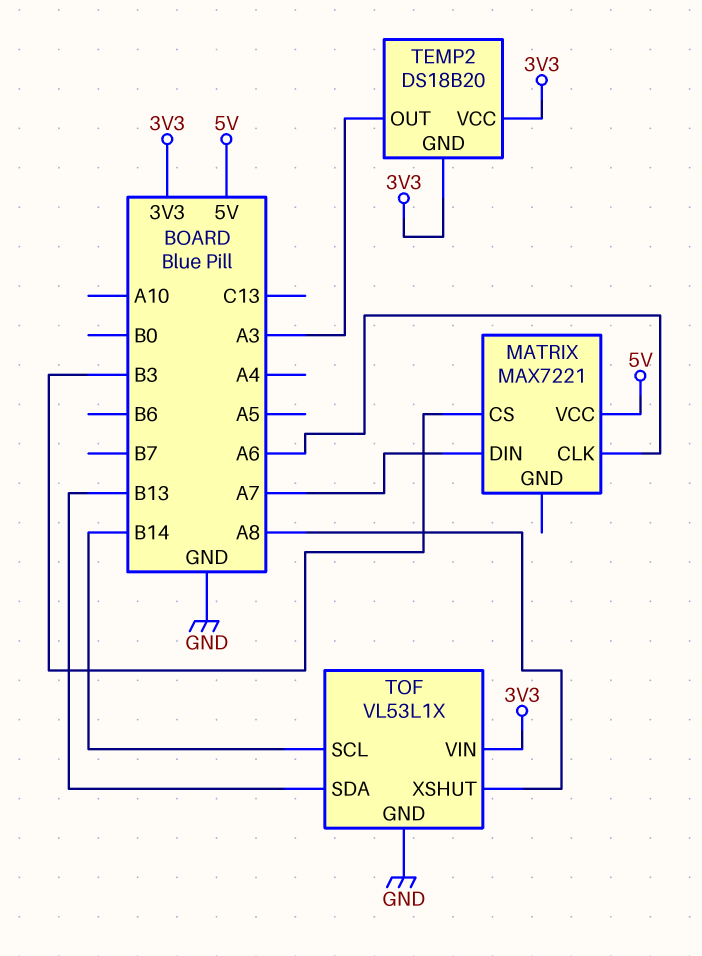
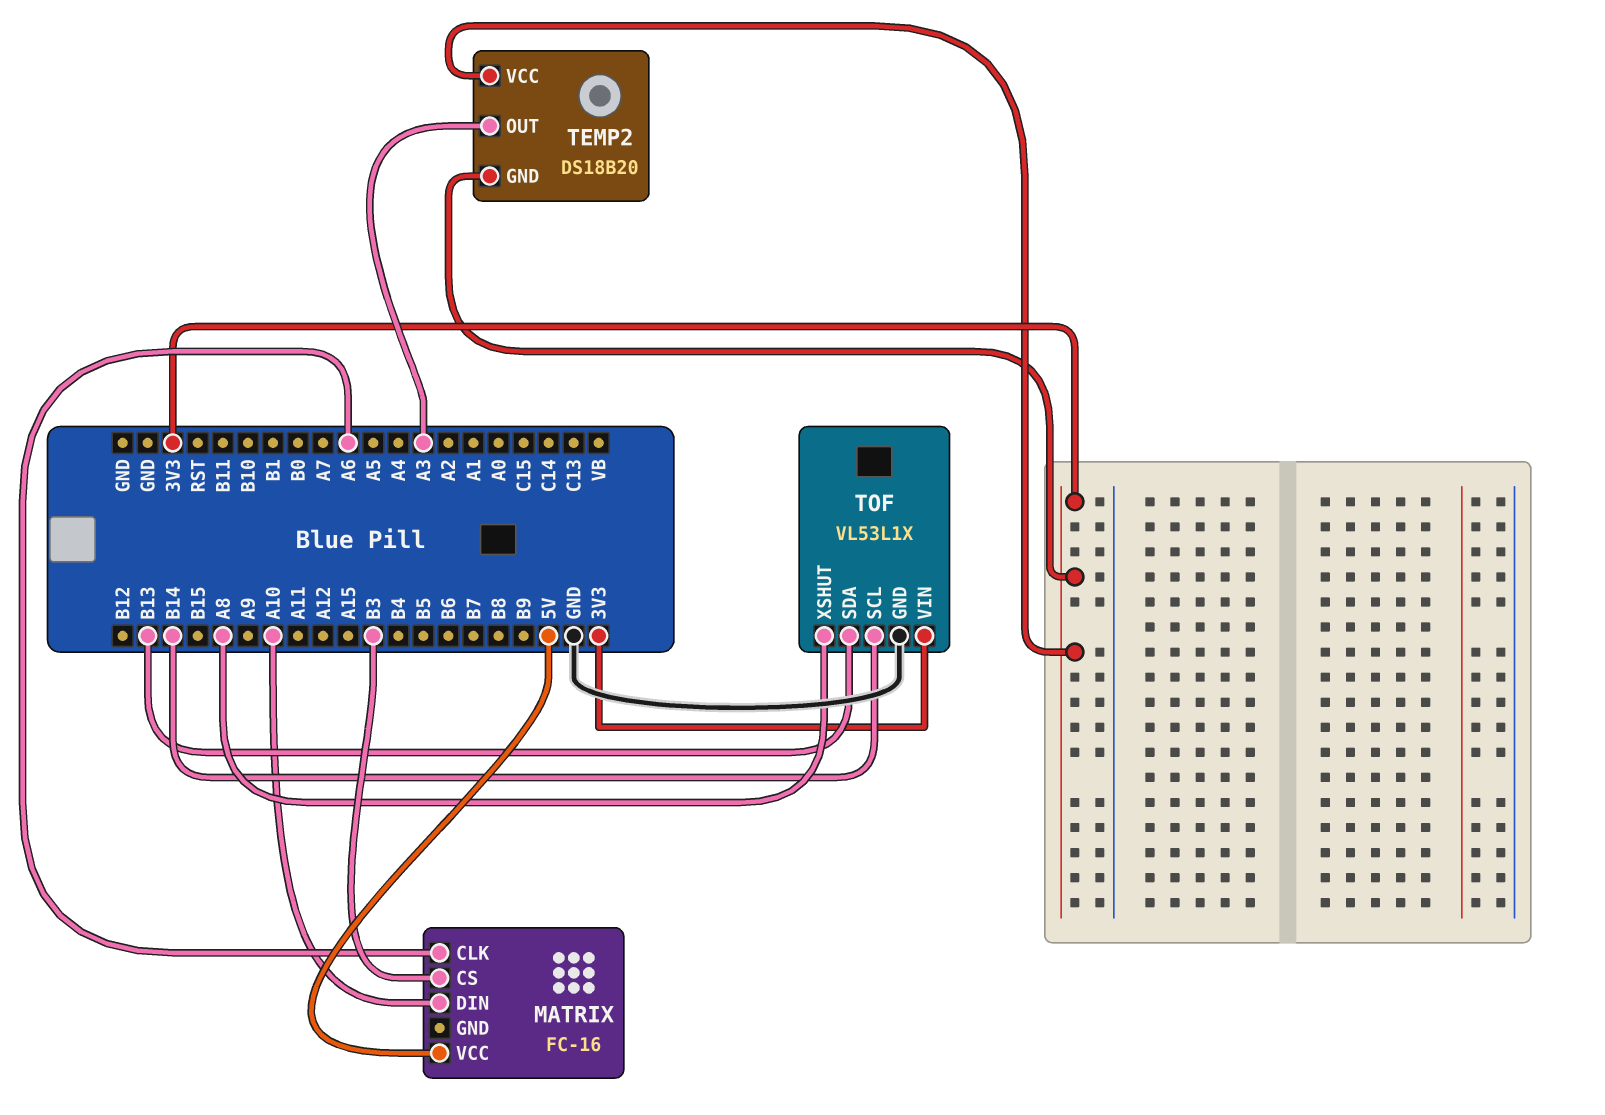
MATRIX: MAX7221 -> FC-16
MATRIX pin DIN: A7 -> A10

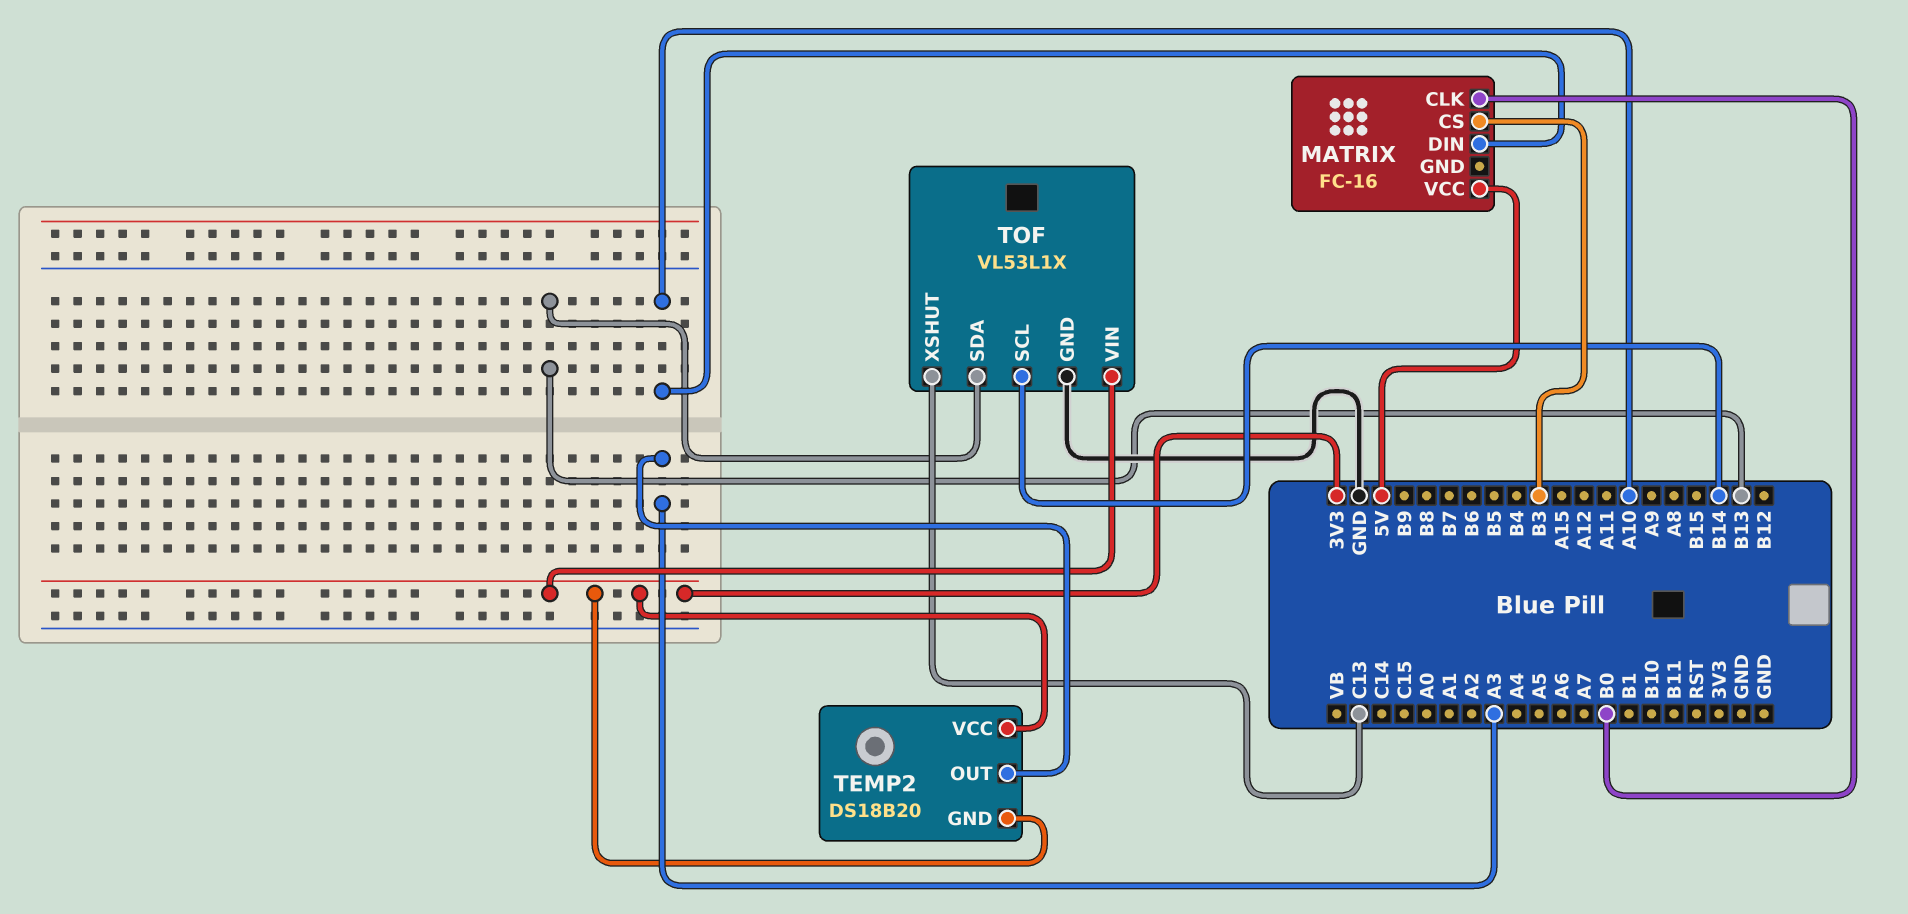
MATRIX pin CLK: A6 -> B0
TOF pin XSHUT: A8 -> C13

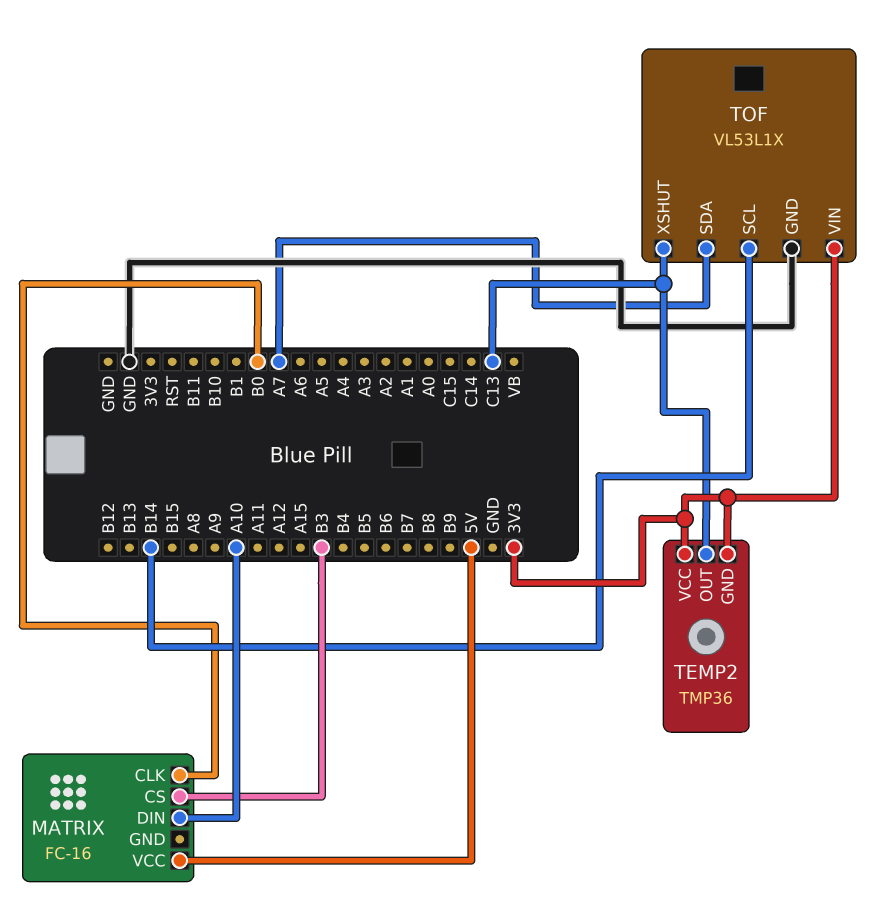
TEMP2: DS18B20 -> TMP36
TEMP2 pin OUT: A3 -> C13
TOF pin SDA: B13 -> A7

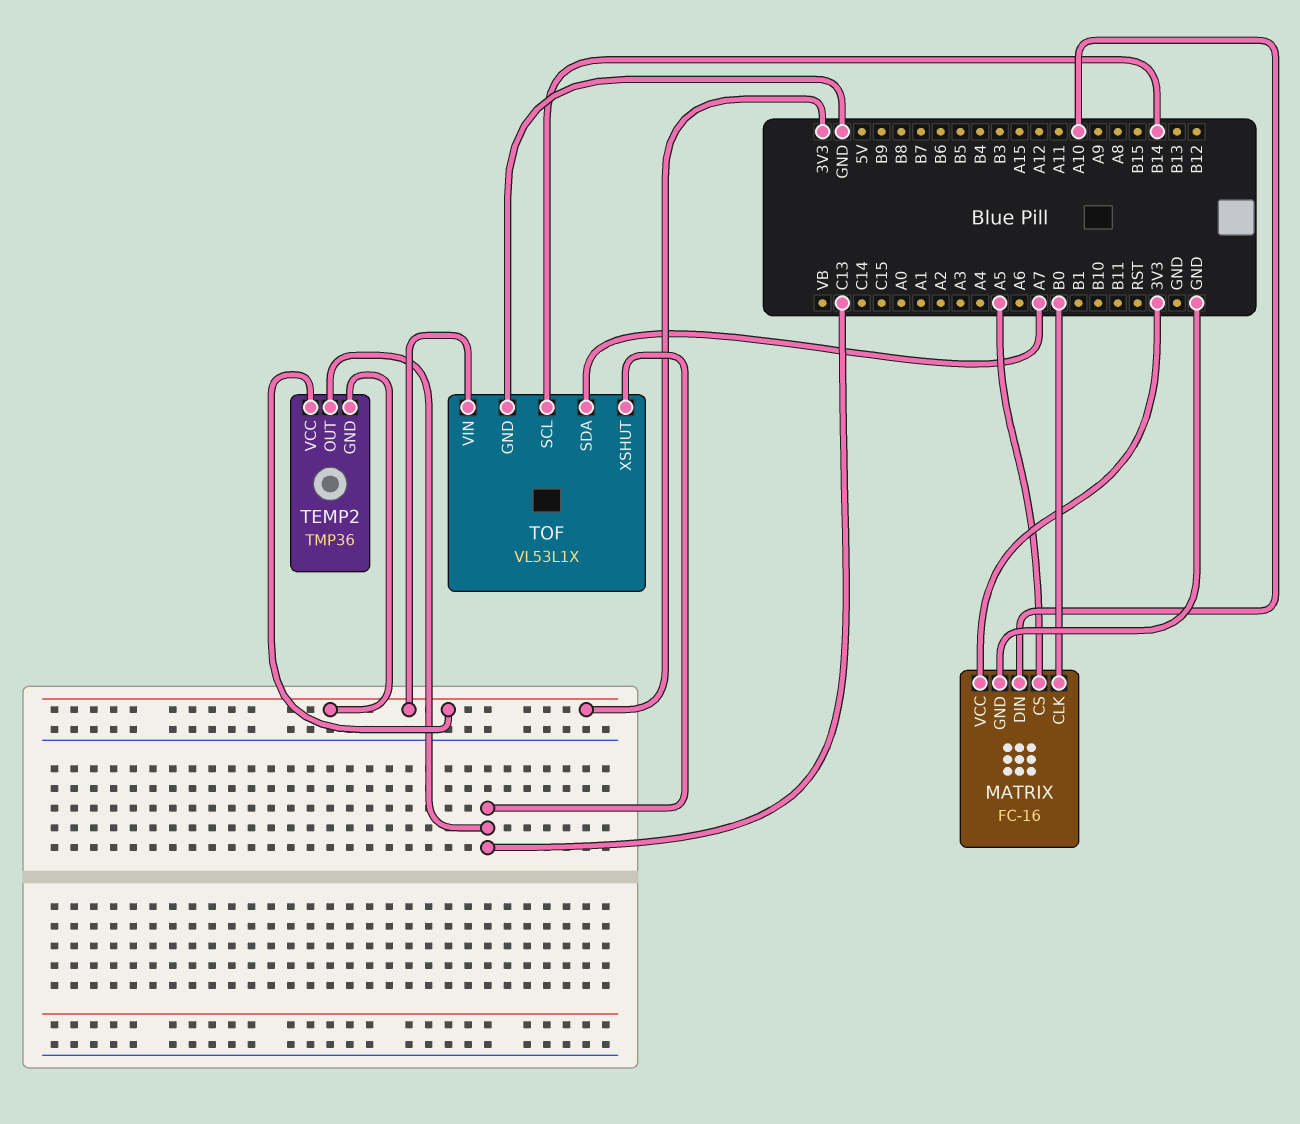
MATRIX pin CS: B3 -> A5
MATRIX pin GND: none -> GND
MATRIX pin VCC: 5V -> 3V3

